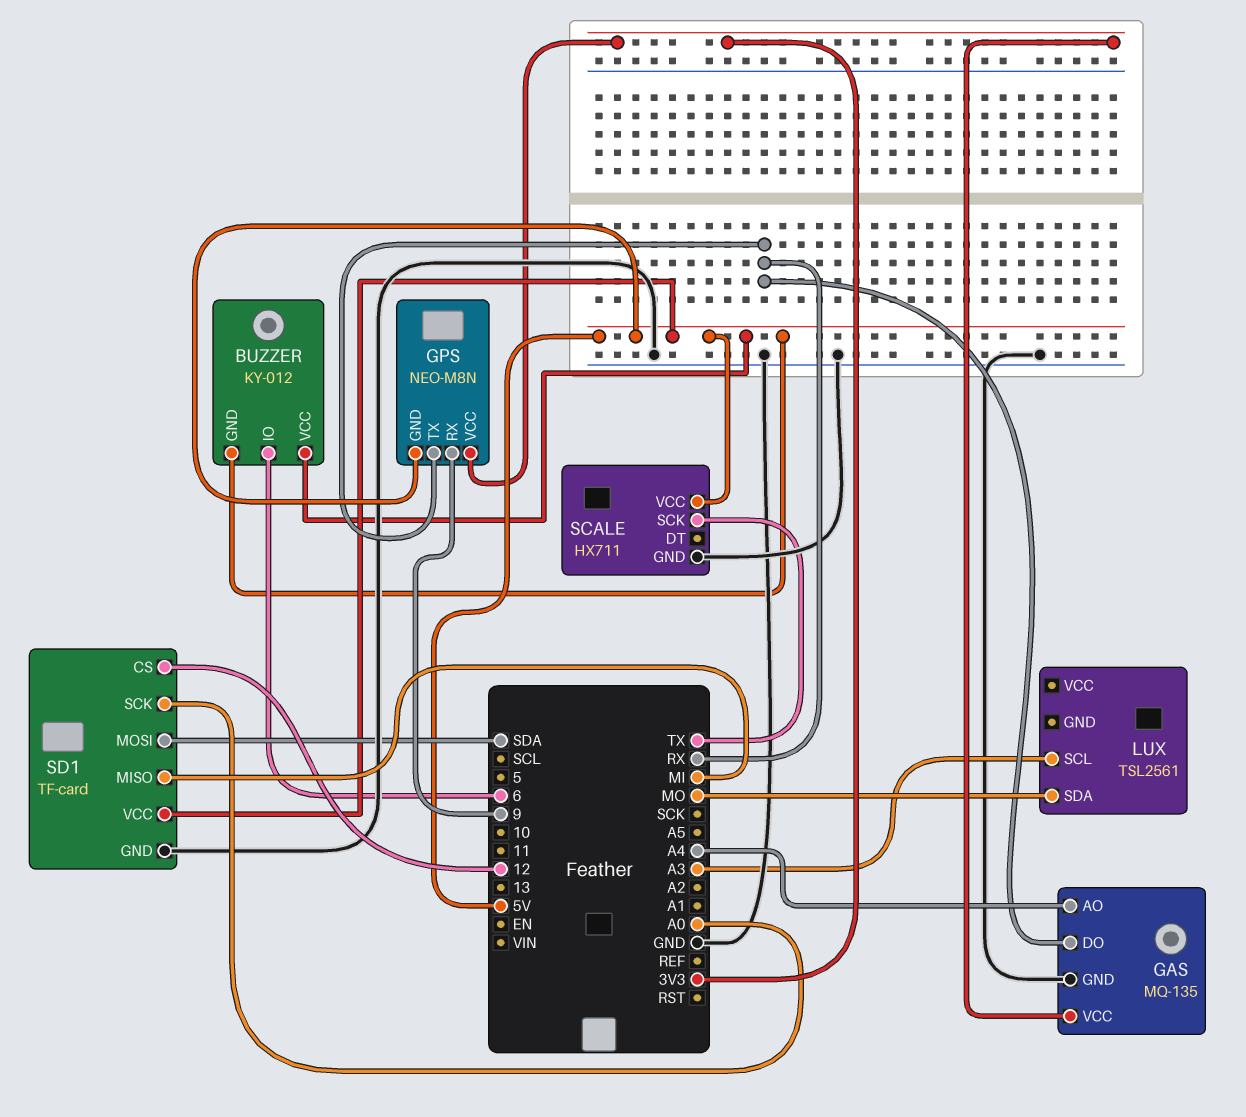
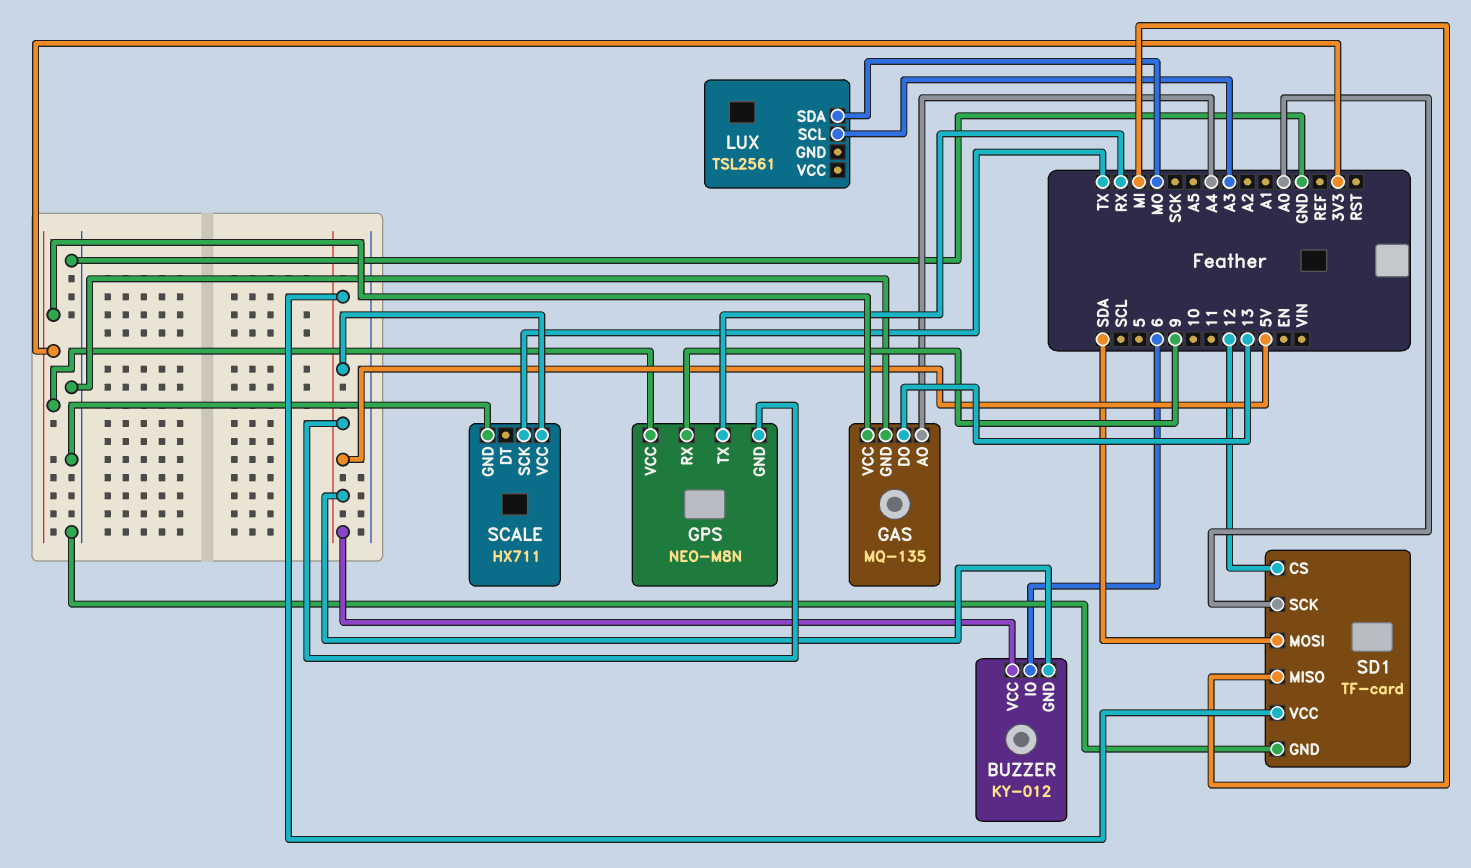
GAS pin DO: RX -> 13

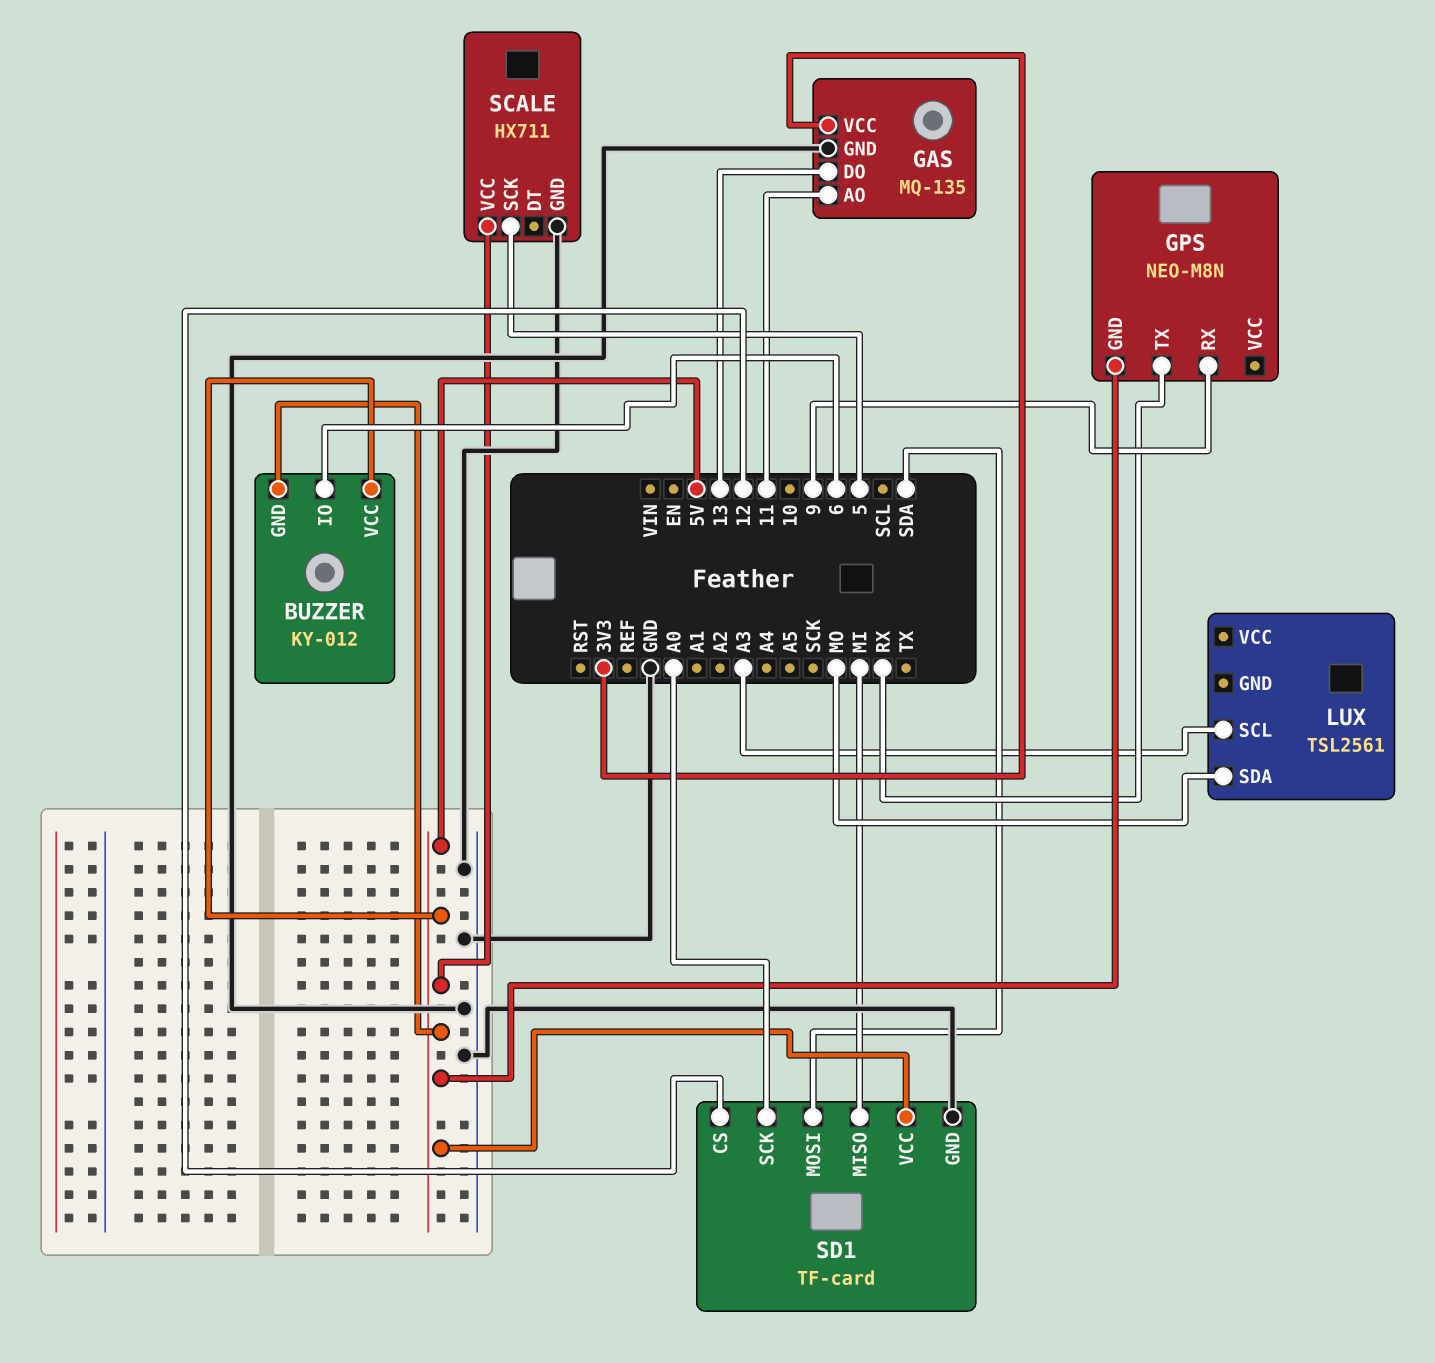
GAS pin AO: A4 -> 11
GPS pin VCC: 3V3 -> none
SCALE pin SCK: TX -> 5

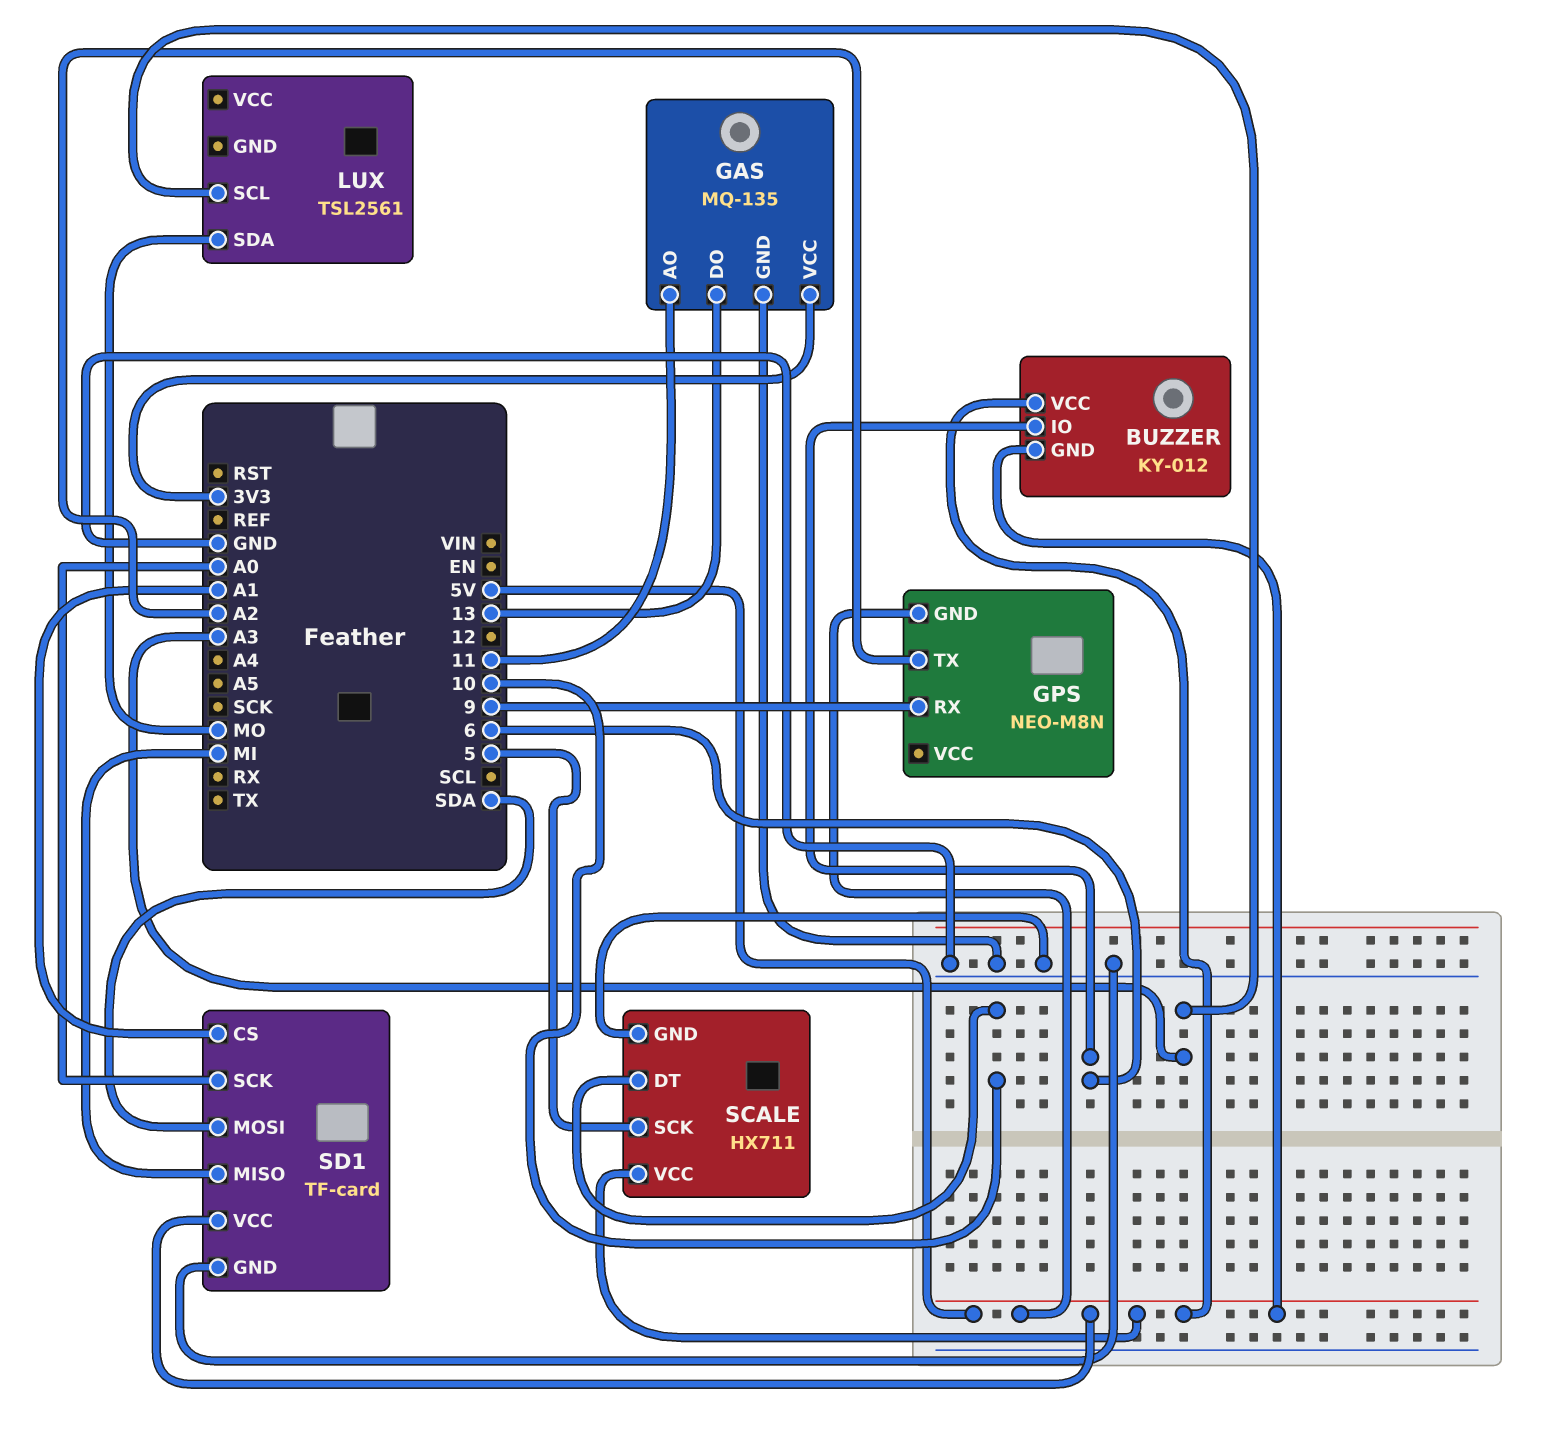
GPS pin TX: RX -> A2
SCALE pin DT: none -> 10
SD1 pin CS: 12 -> A1

